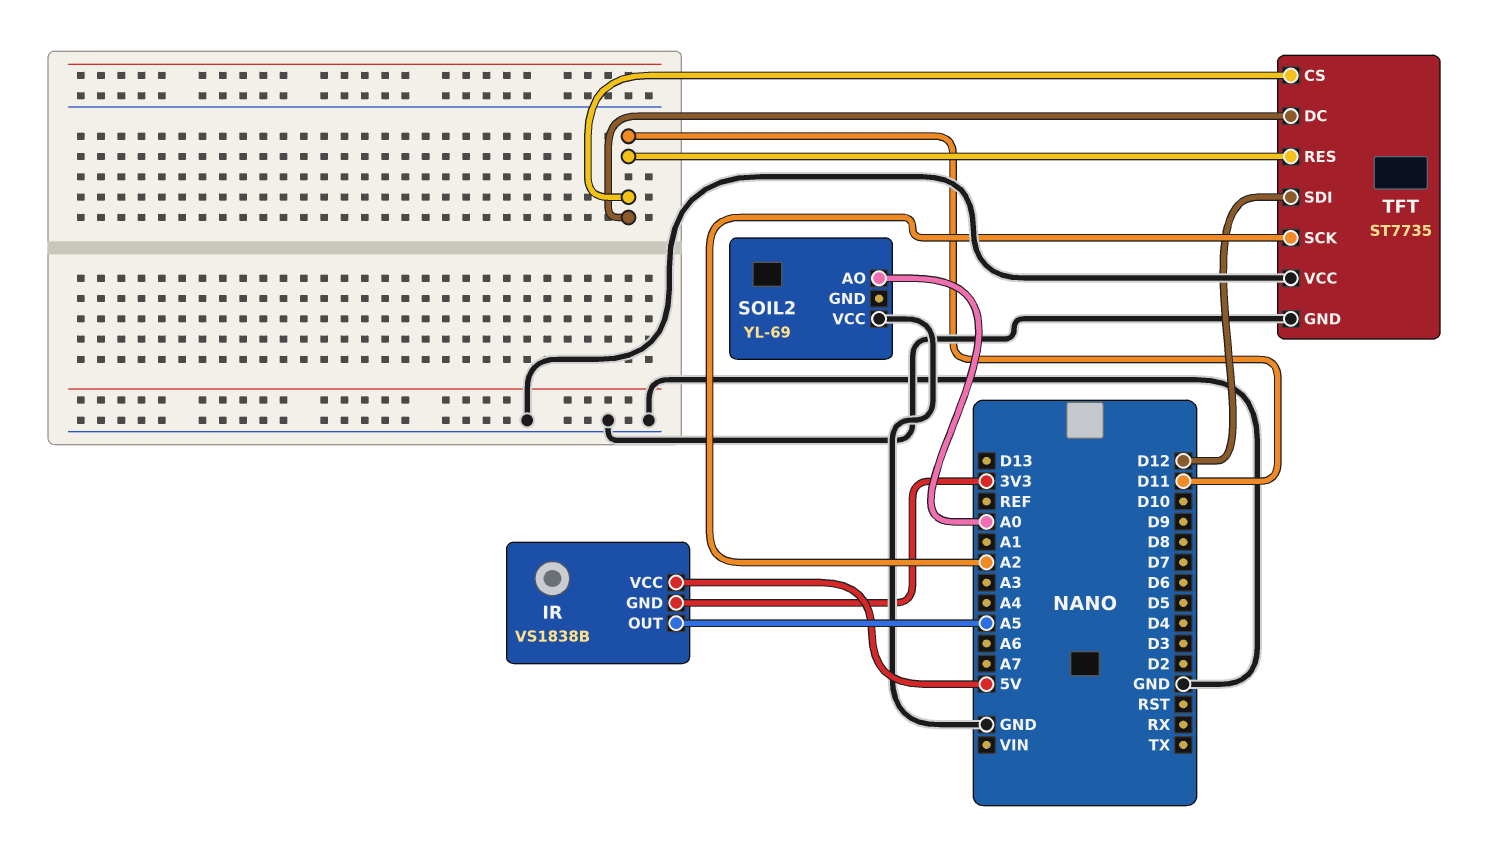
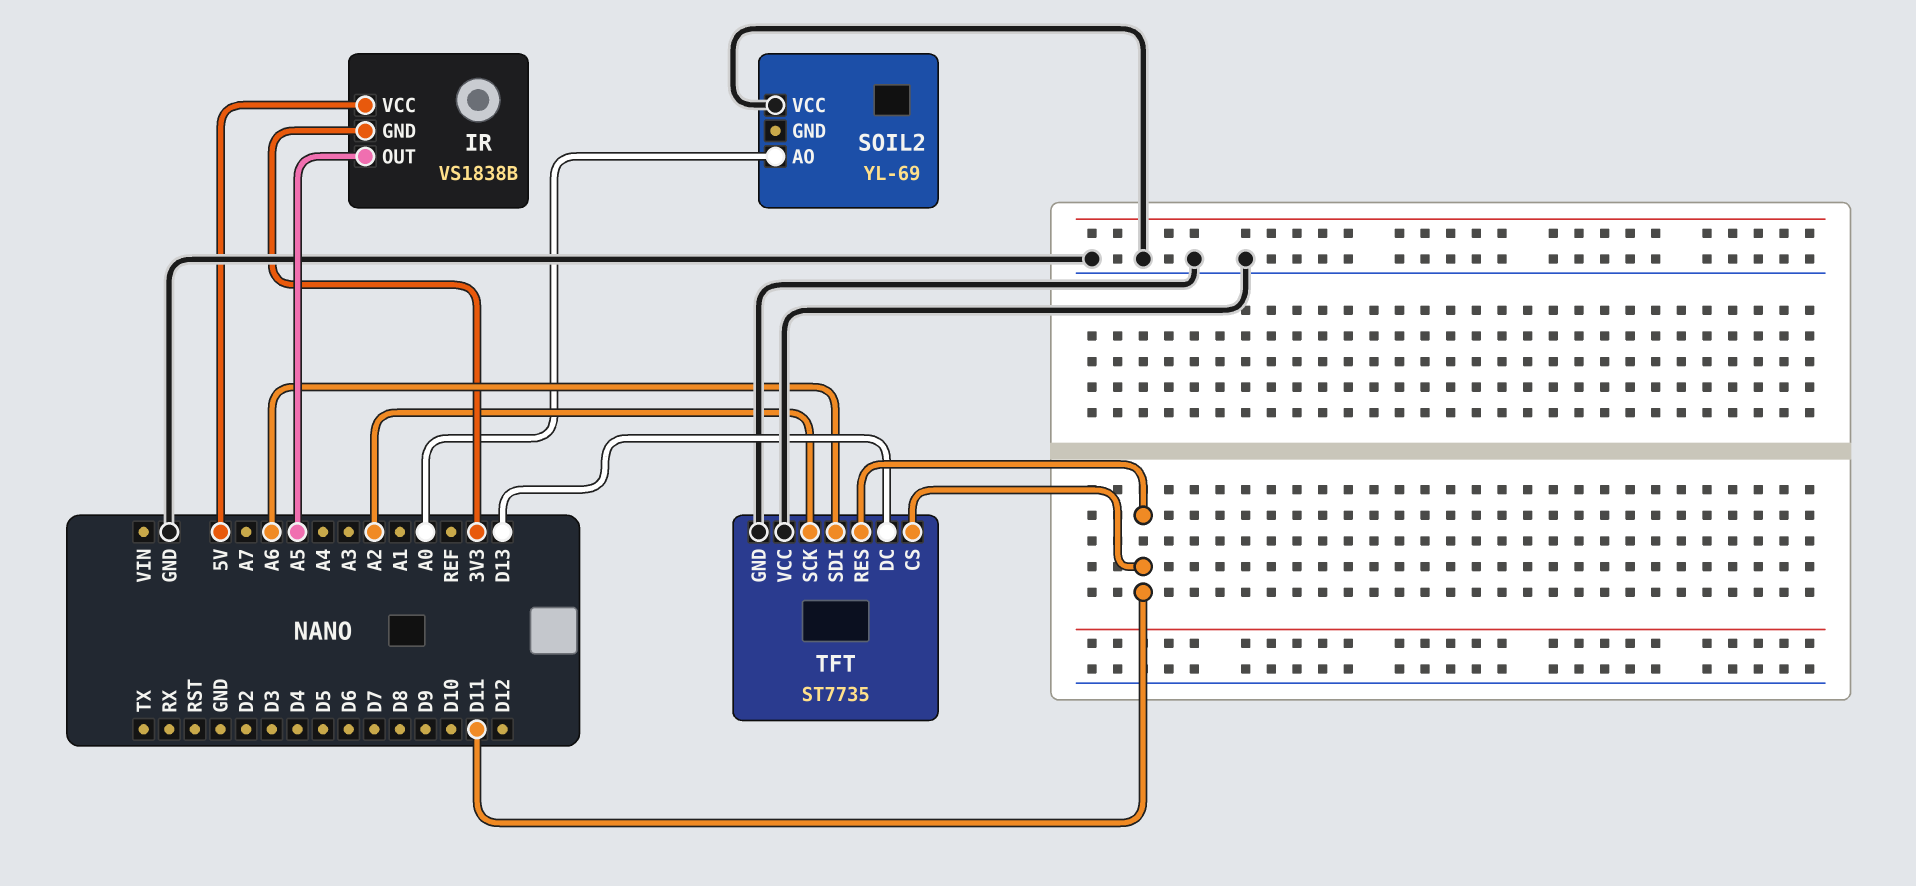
TFT pin DC: D11 -> D13
TFT pin SDI: D12 -> A6

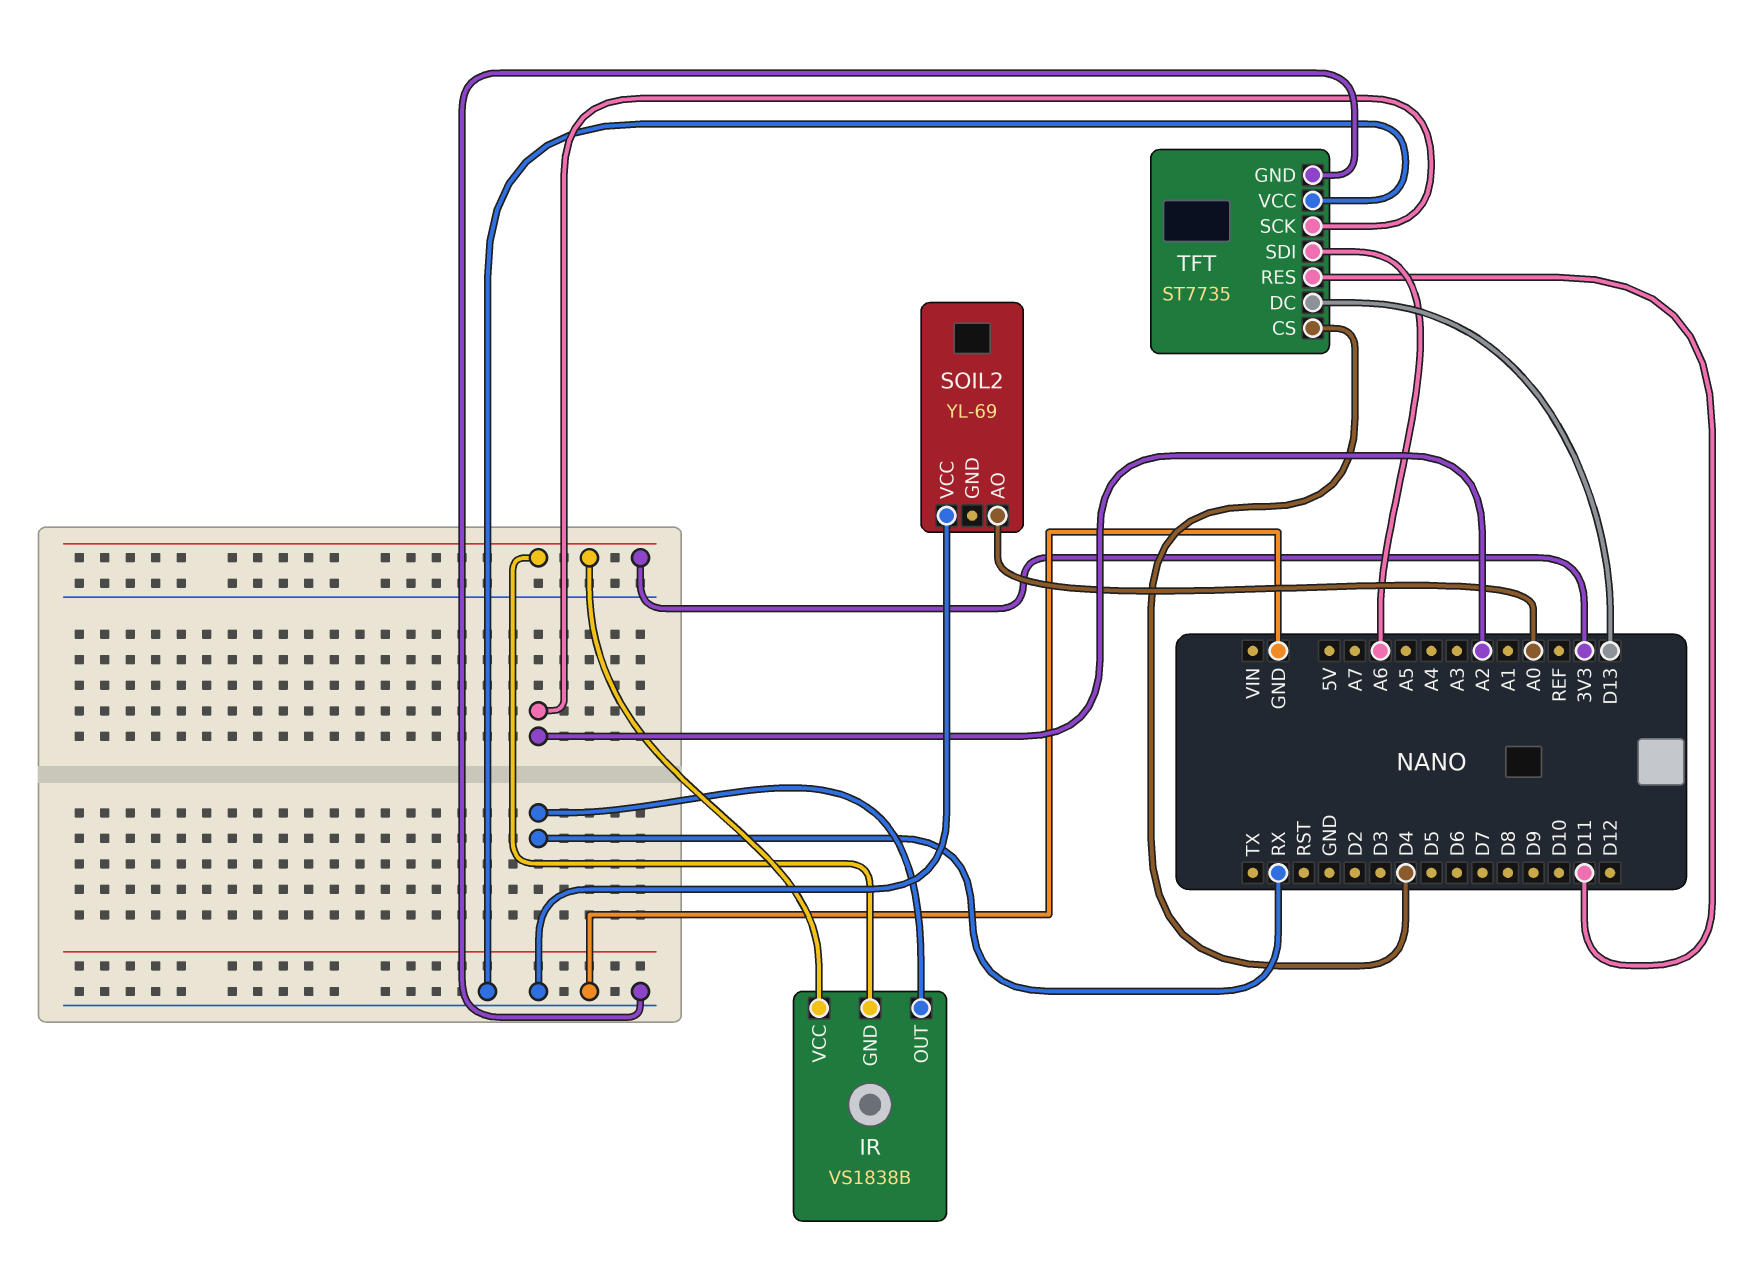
IR pin OUT: A5 -> RX
IR pin VCC: 5V -> 3V3
TFT pin CS: D11 -> D4

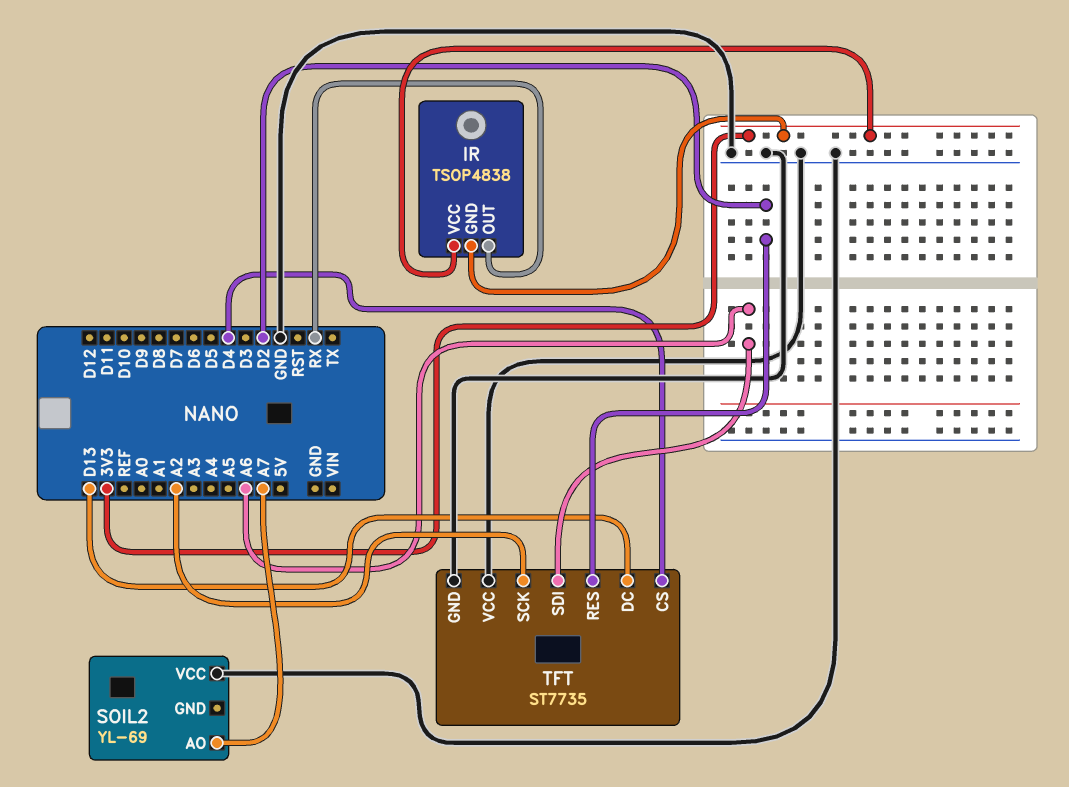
IR: VS1838B -> TSOP4838
SOIL2 pin AO: A0 -> A7
TFT pin RES: D11 -> D2

